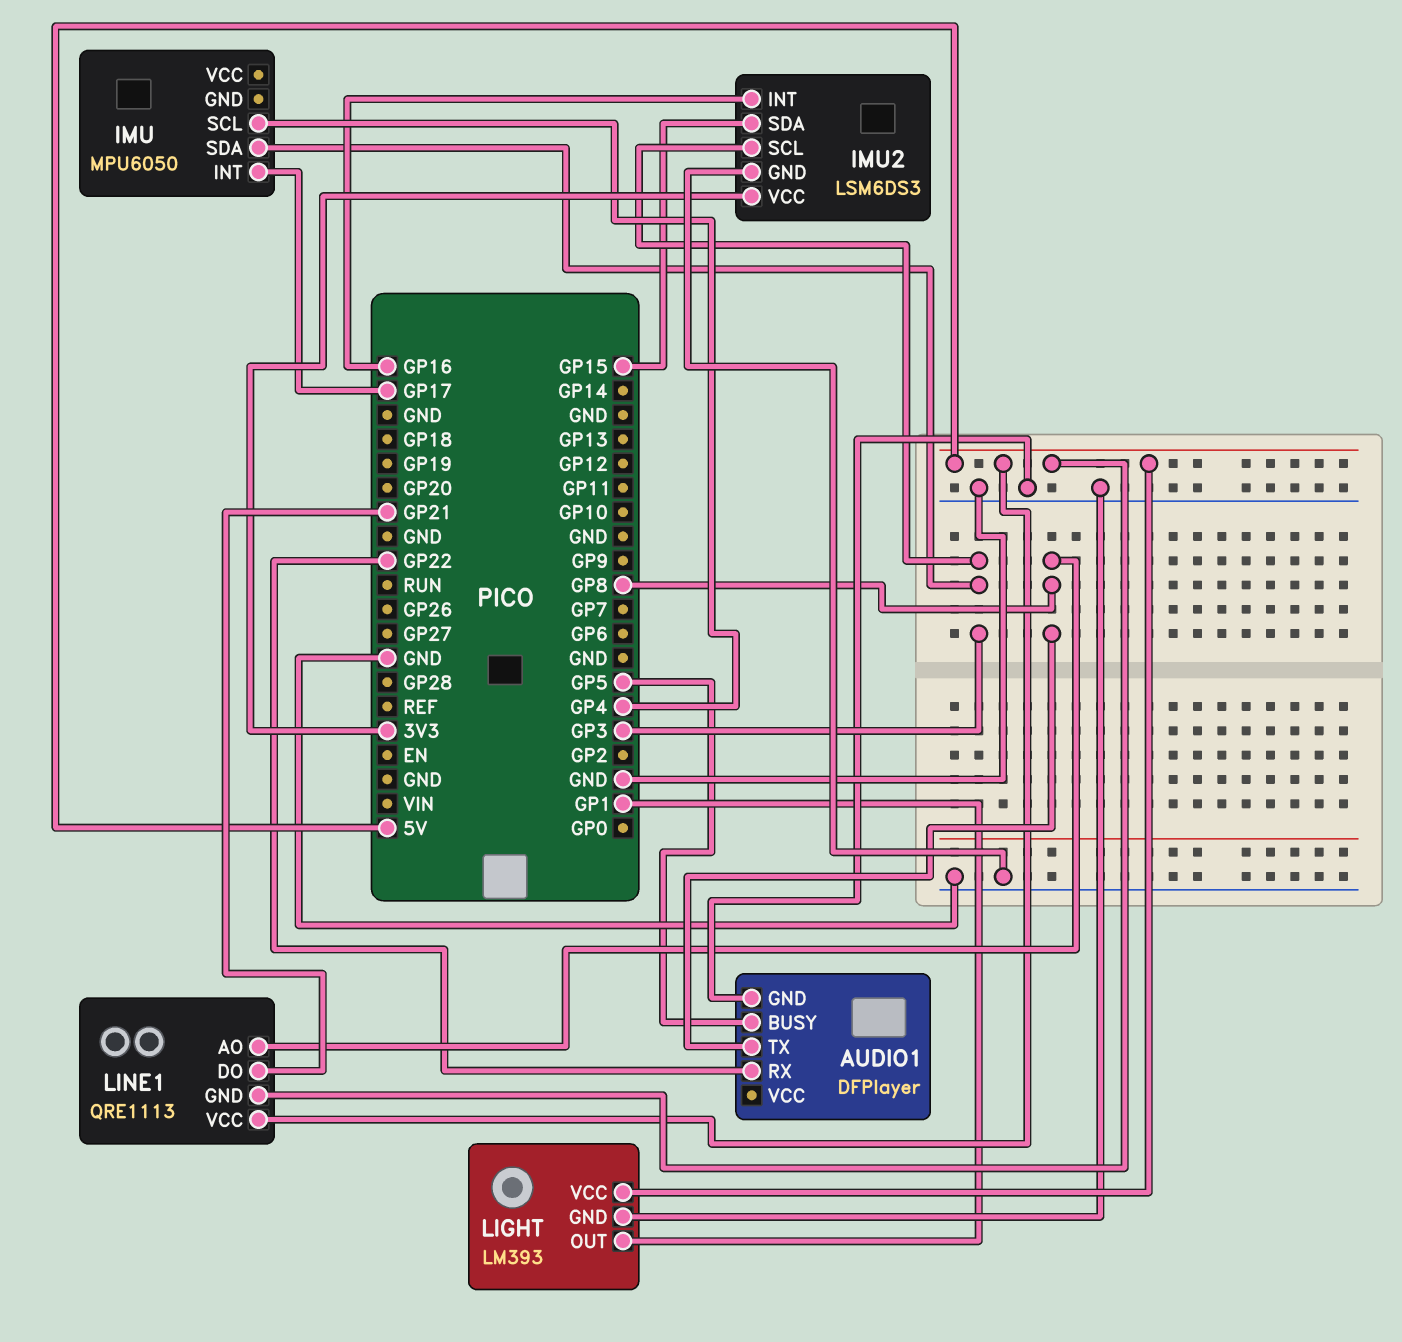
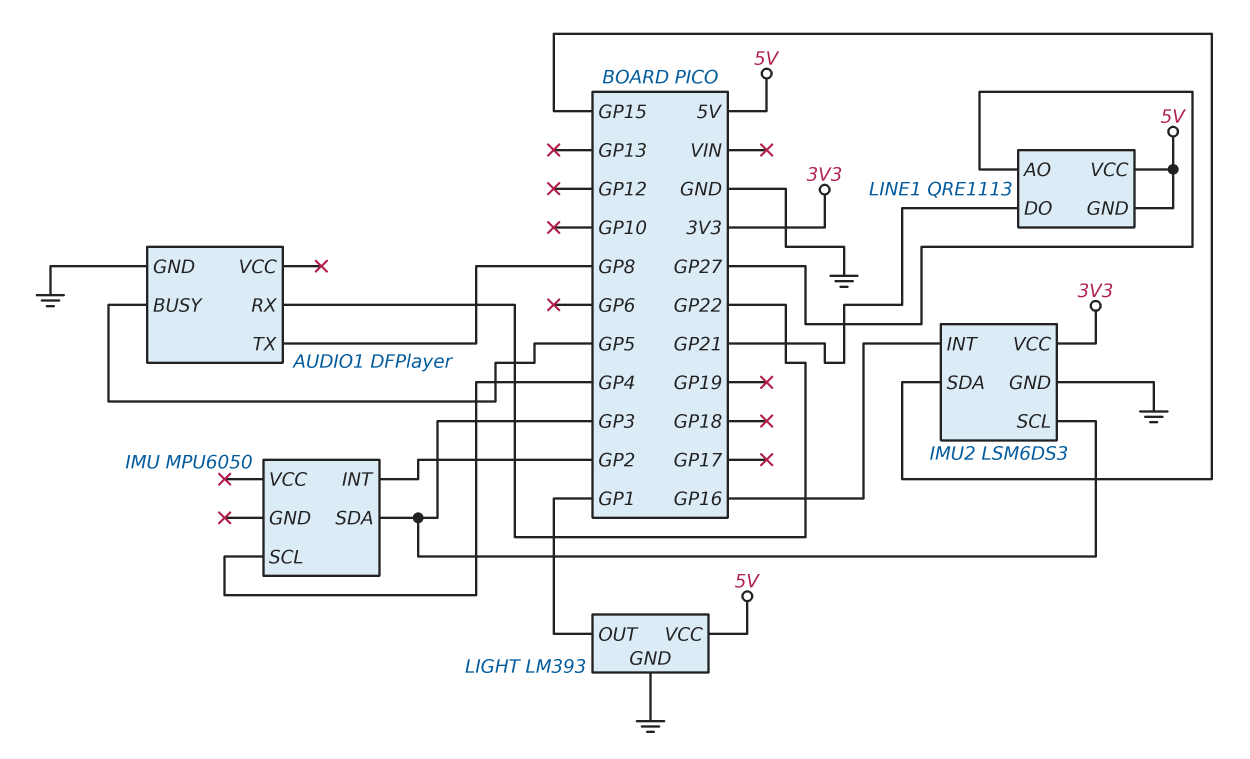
IMU pin INT: GP17 -> GP2
LINE1 pin AO: GP8 -> GP27

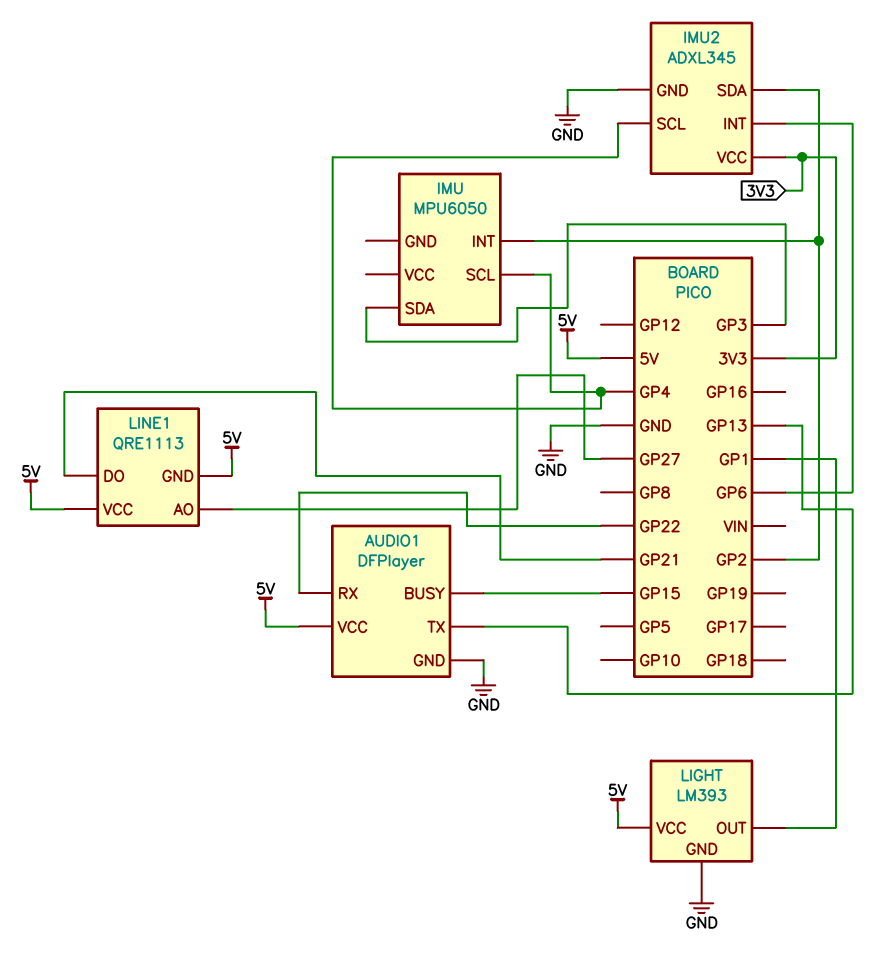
AUDIO1 pin BUSY: GP5 -> GP15
AUDIO1 pin TX: GP8 -> GP13
AUDIO1 pin VCC: none -> 5V
IMU2: LSM6DS3 -> ADXL345
IMU2 pin INT: GP16 -> GP6
IMU2 pin SCL: GP3 -> GP4
IMU2 pin SDA: GP15 -> GP2

